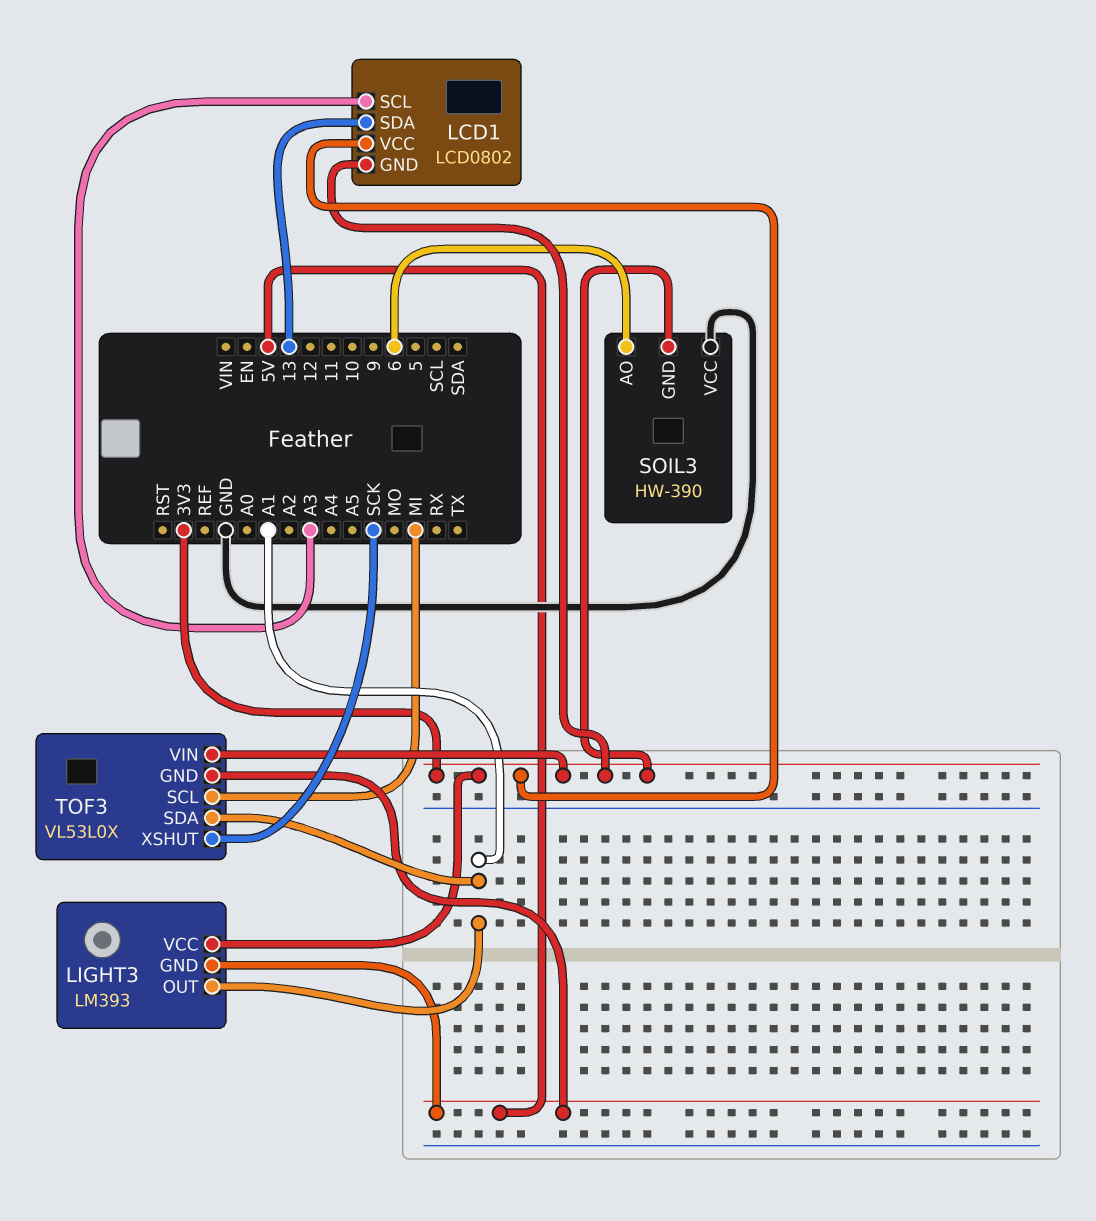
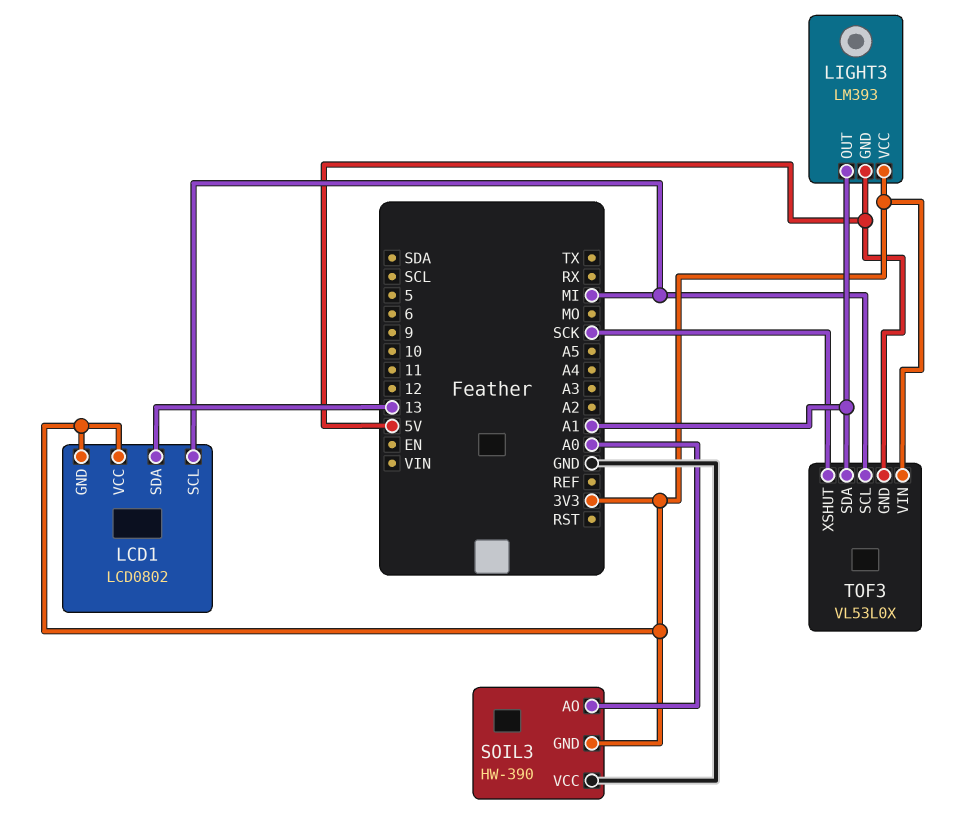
LCD1 pin SCL: A3 -> MI
SOIL3 pin AO: 6 -> A0

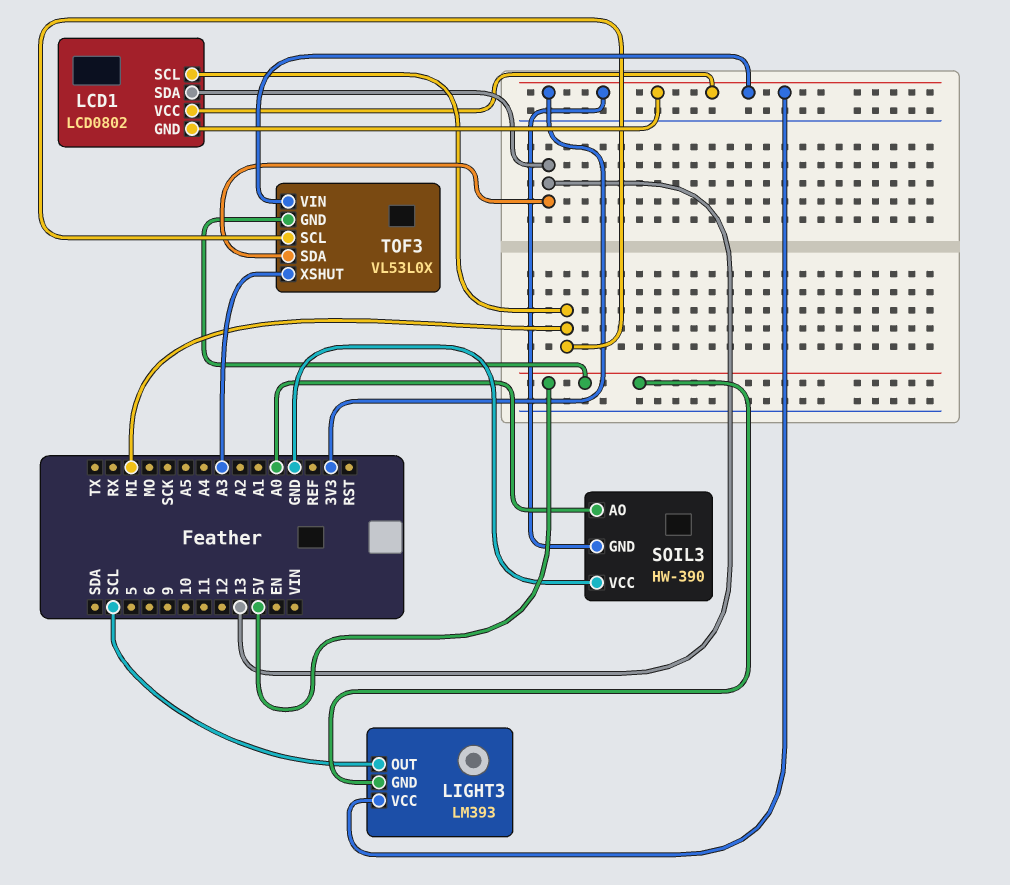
LIGHT3 pin OUT: A1 -> SCL
TOF3 pin SDA: A1 -> 13
TOF3 pin XSHUT: SCK -> A3

